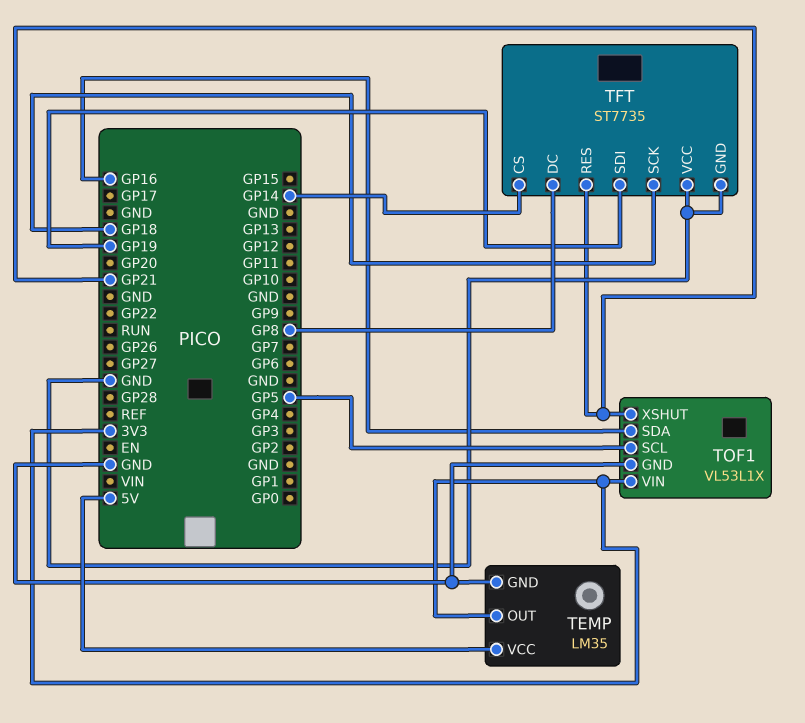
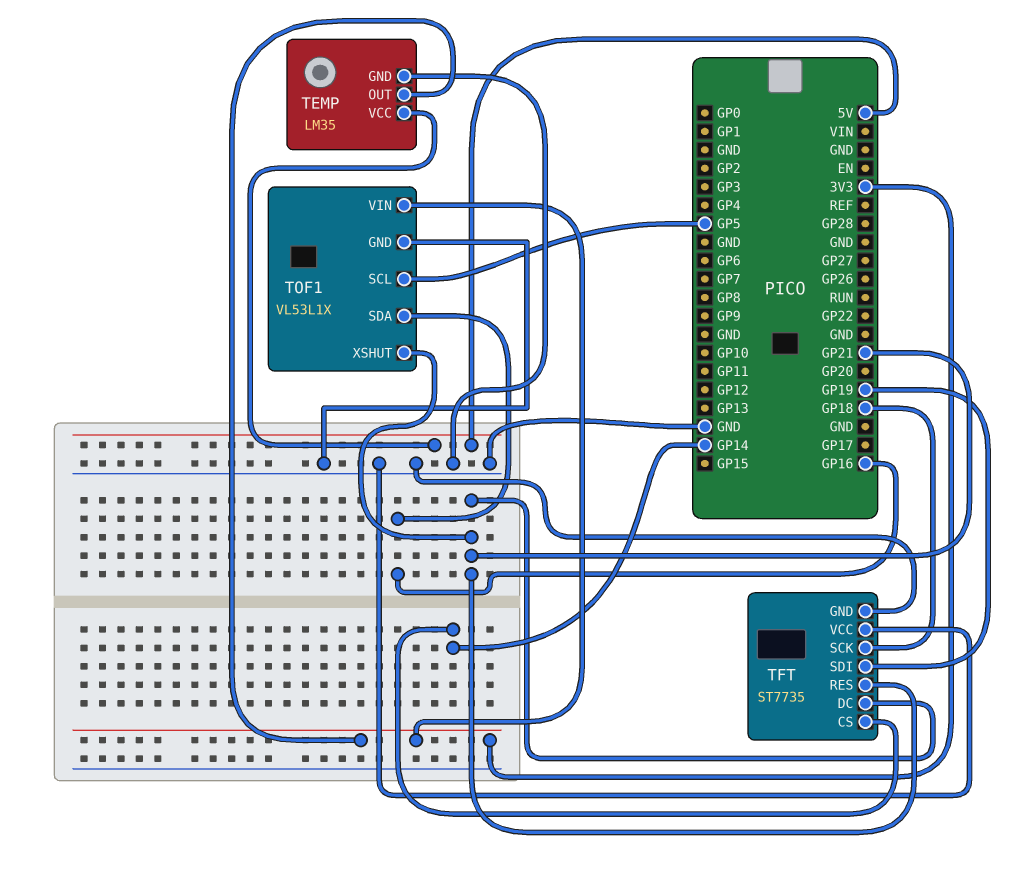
TFT pin DC: GP8 -> GP21

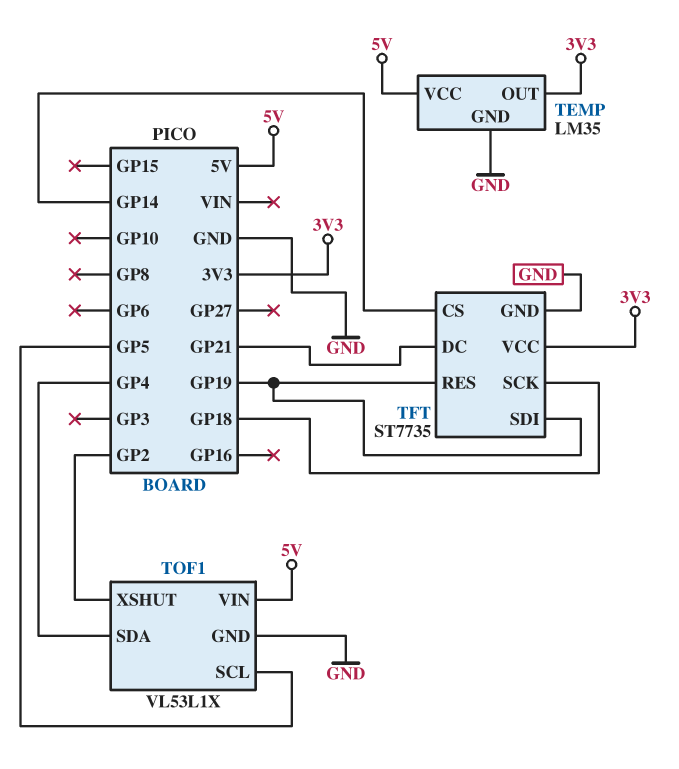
TFT pin RES: GP21 -> GP19
TFT pin VCC: GND -> 3V3
TOF1 pin SDA: GP16 -> GP4
TOF1 pin VIN: 3V3 -> 5V
TOF1 pin XSHUT: GP21 -> GP2

